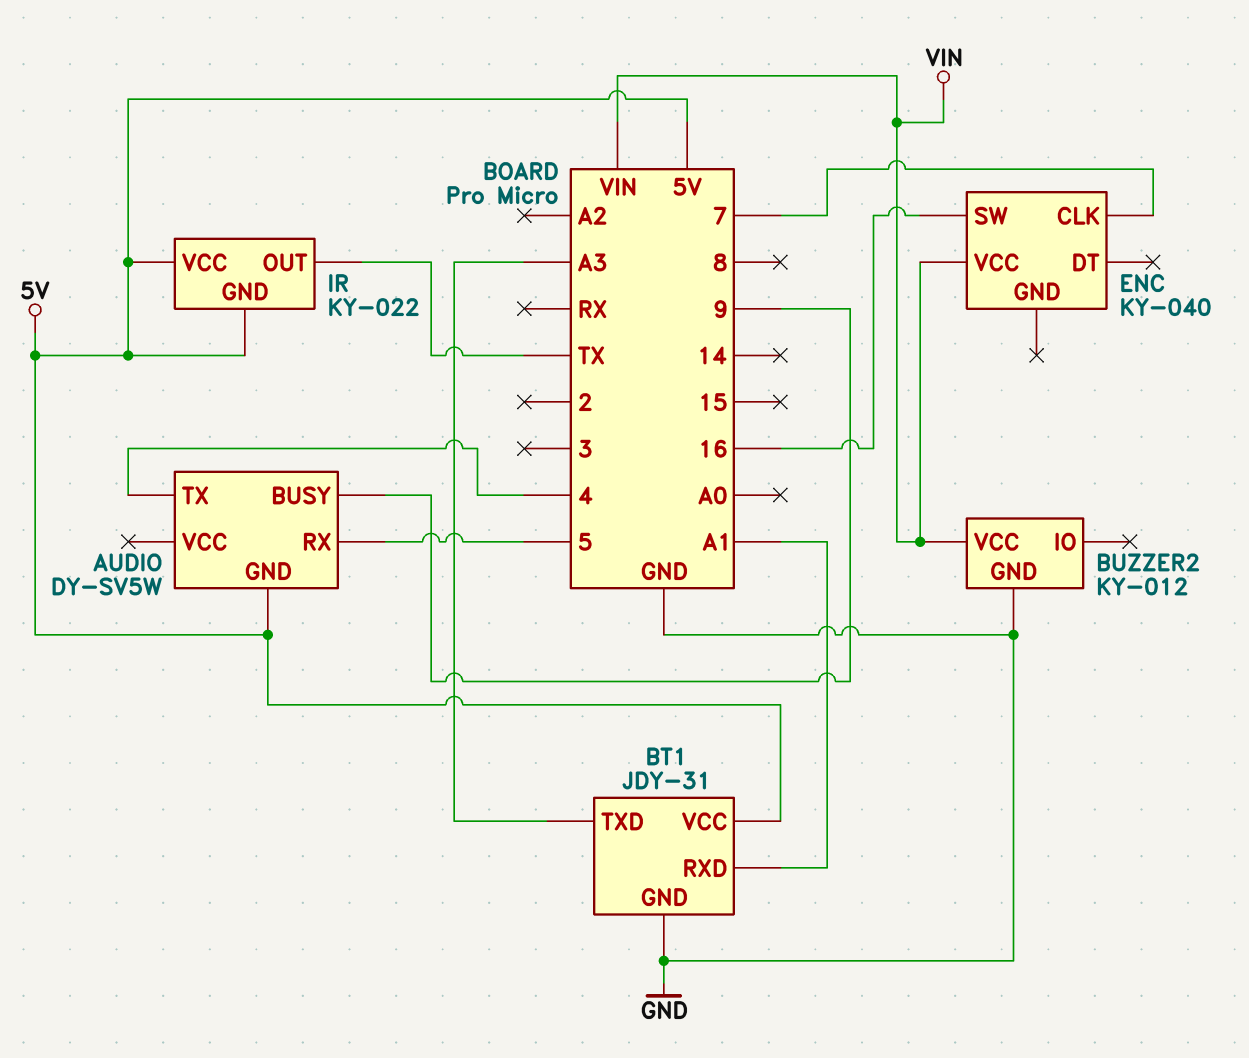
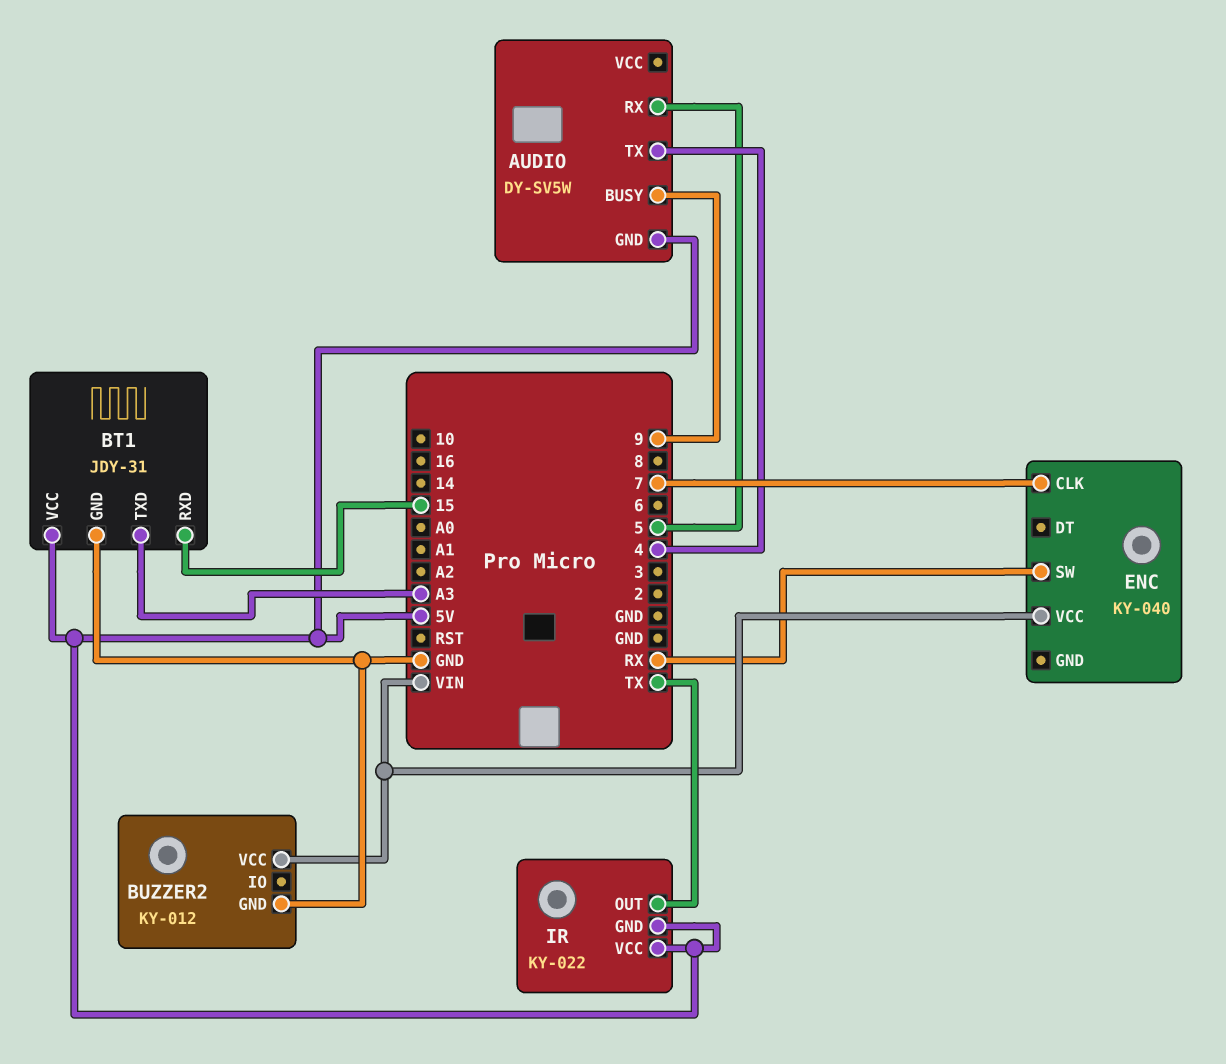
BT1 pin RXD: A1 -> 15
ENC pin SW: 16 -> RX

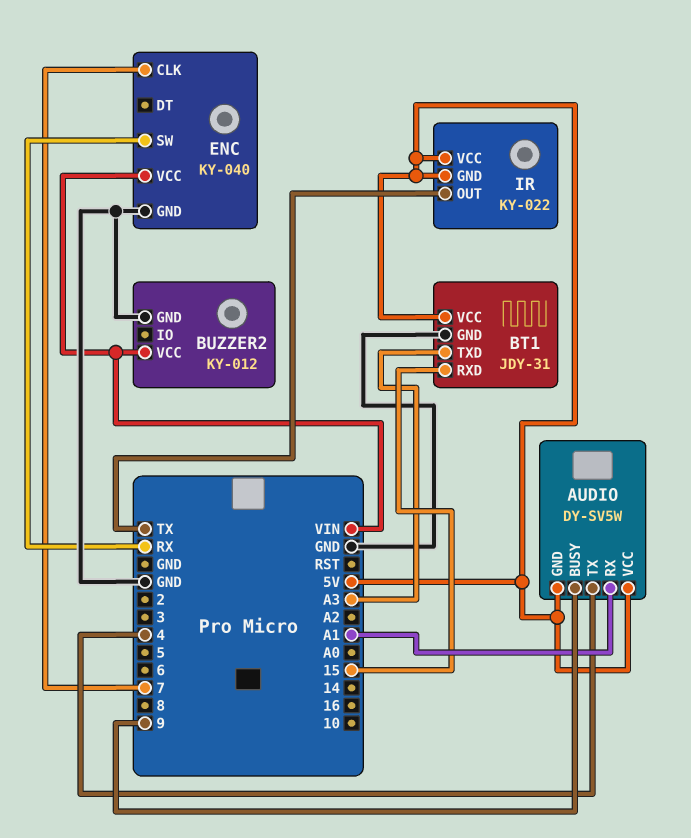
AUDIO pin RX: 5 -> A1
AUDIO pin VCC: none -> 5V
ENC pin GND: none -> GND

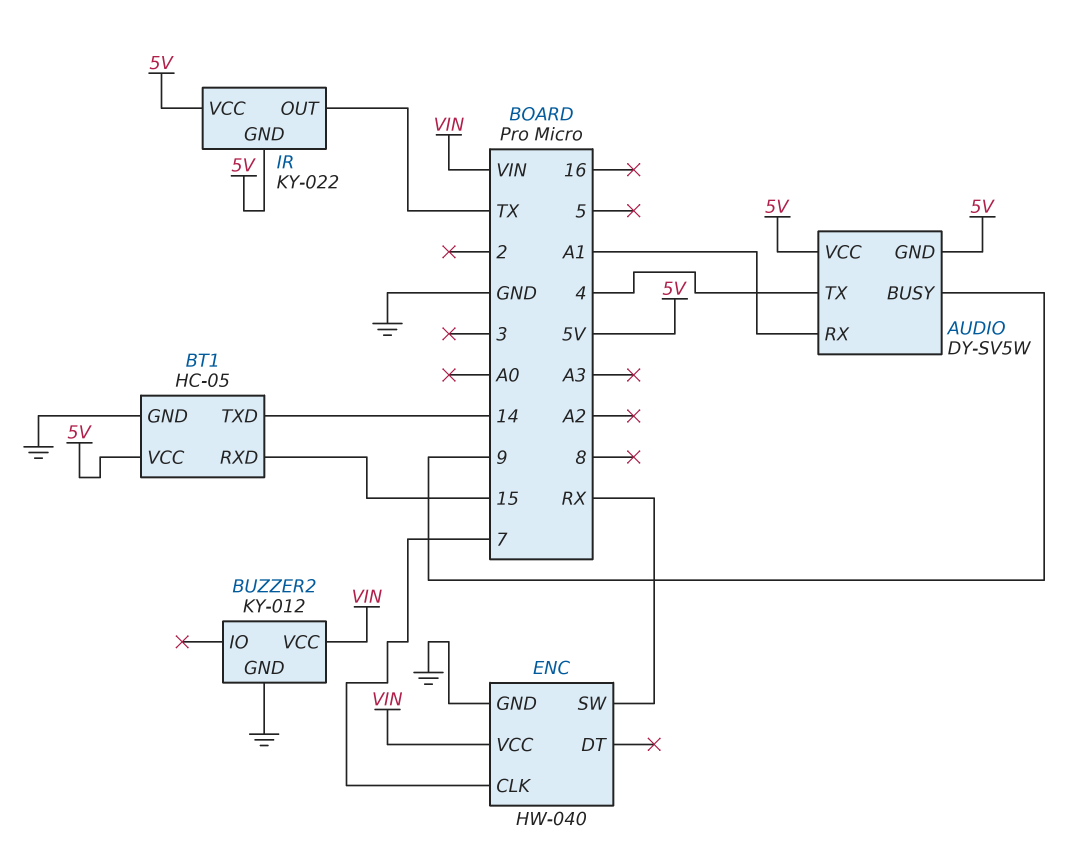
BT1: JDY-31 -> HC-05
BT1 pin TXD: A3 -> 14
ENC: KY-040 -> HW-040

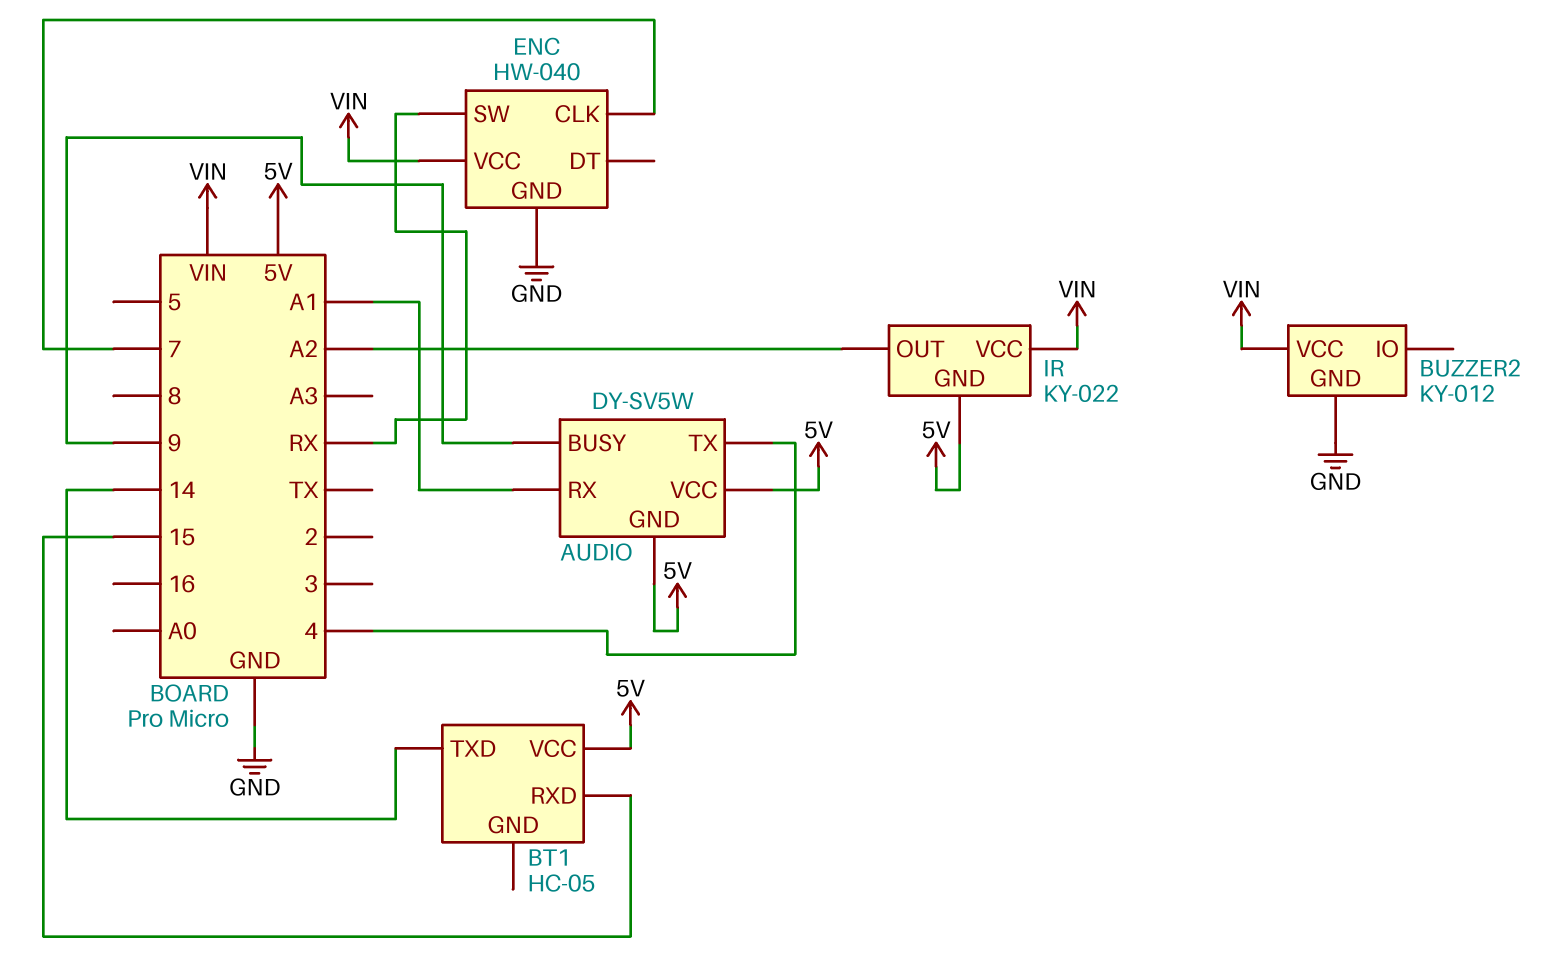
BT1 pin GND: GND -> none
IR pin OUT: TX -> A2
IR pin VCC: 5V -> VIN

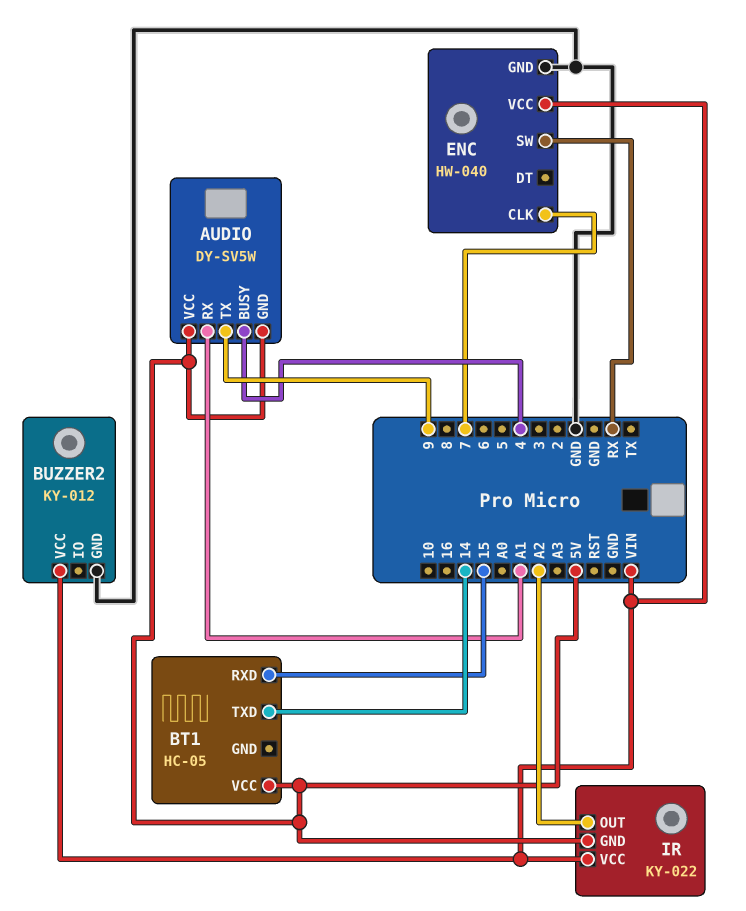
AUDIO pin BUSY: 9 -> 4
AUDIO pin TX: 4 -> 9

